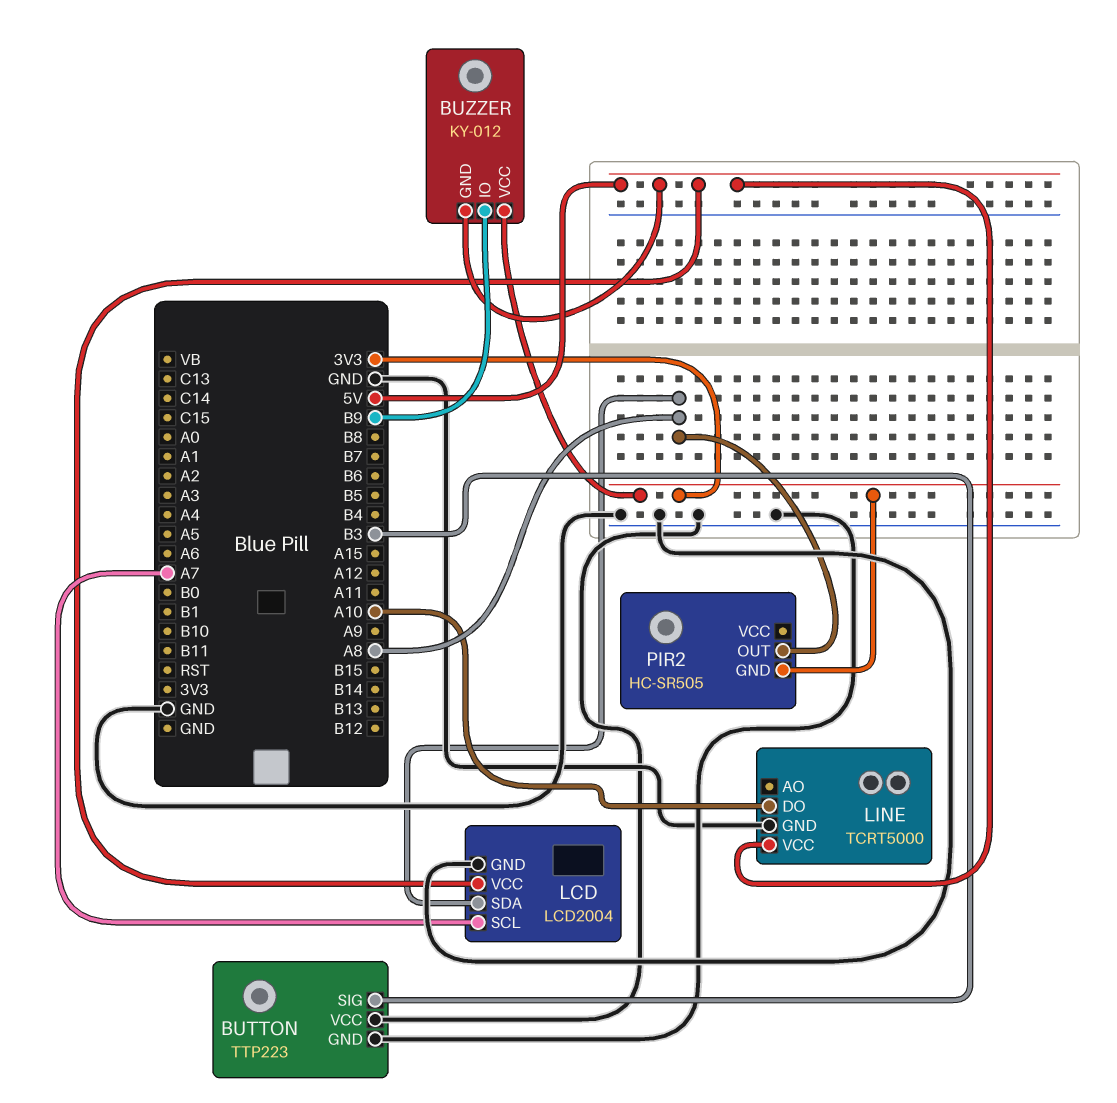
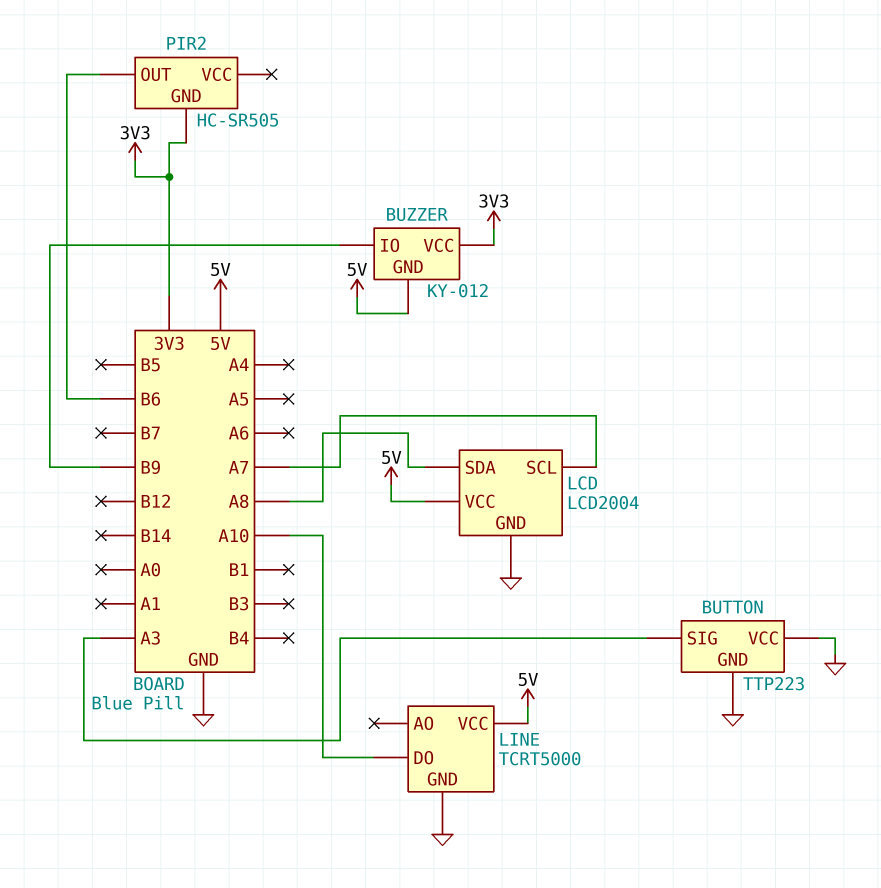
BUTTON pin SIG: B3 -> A3
PIR2 pin OUT: A8 -> B6

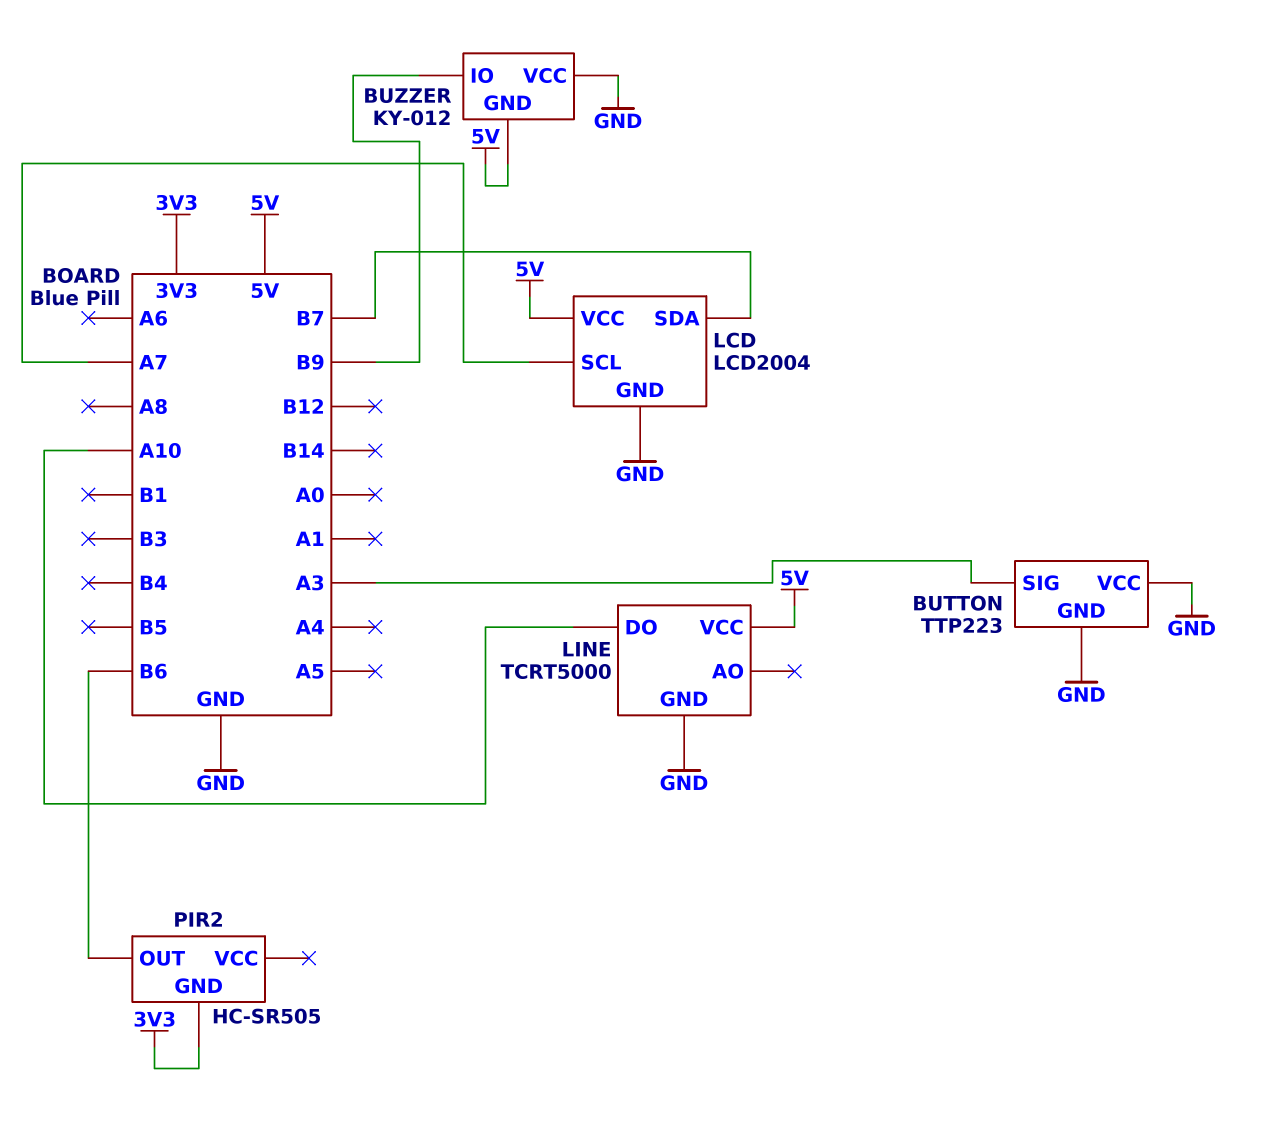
BUZZER pin VCC: 3V3 -> GND
LCD pin SDA: A8 -> B7

